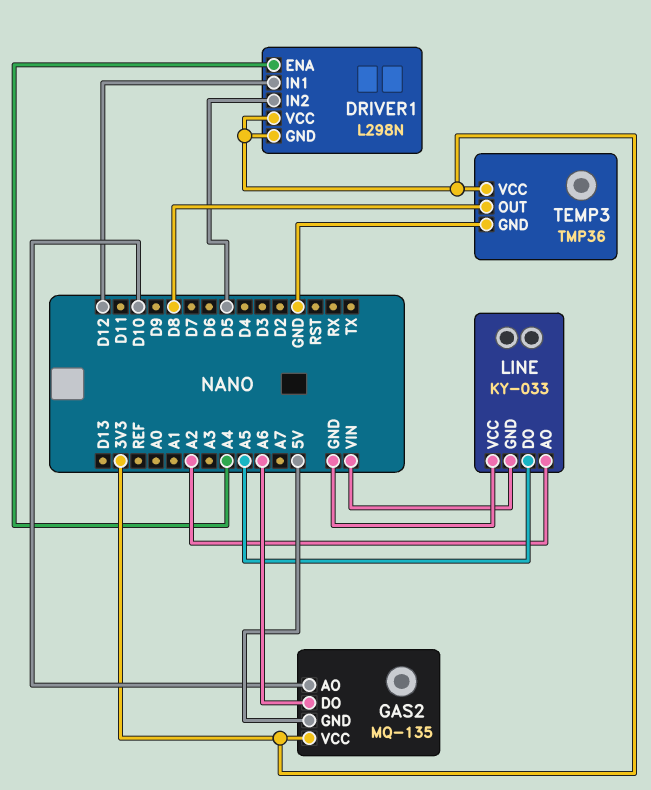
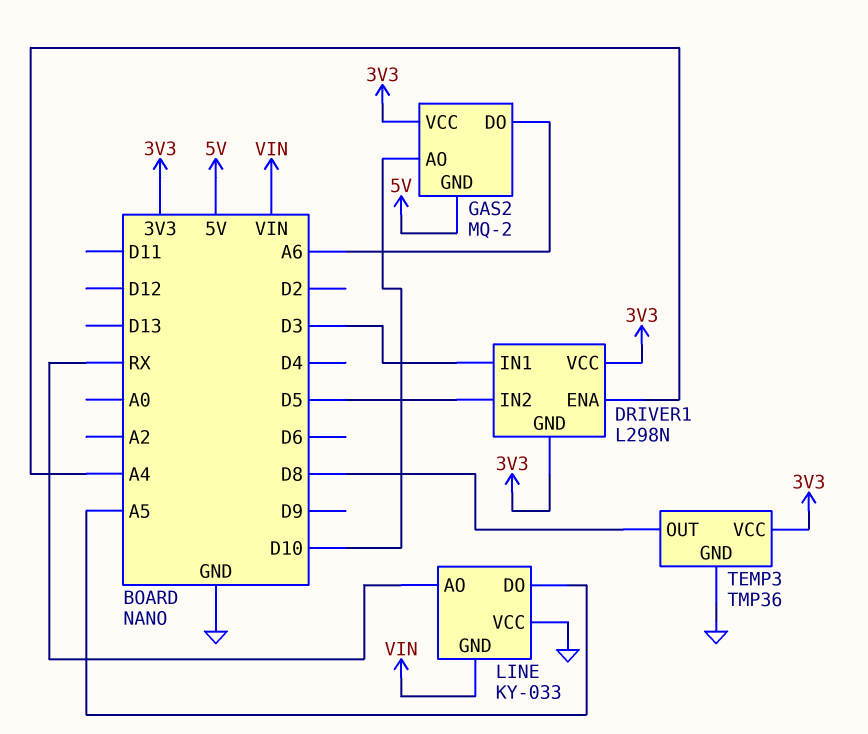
DRIVER1 pin IN1: D12 -> D3
GAS2: MQ-135 -> MQ-2
LINE pin AO: A2 -> RX

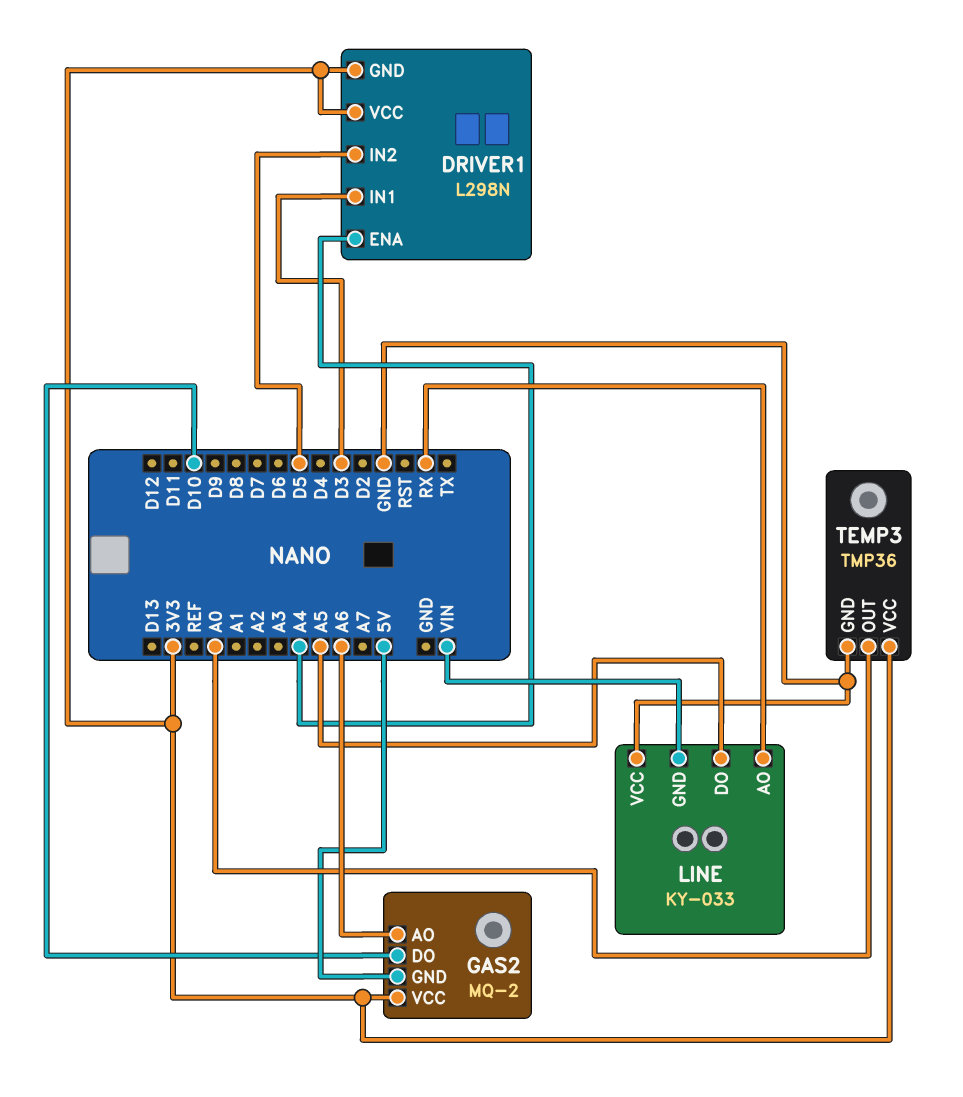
GAS2 pin AO: D10 -> A6
GAS2 pin DO: A6 -> D10
TEMP3 pin OUT: D8 -> A0

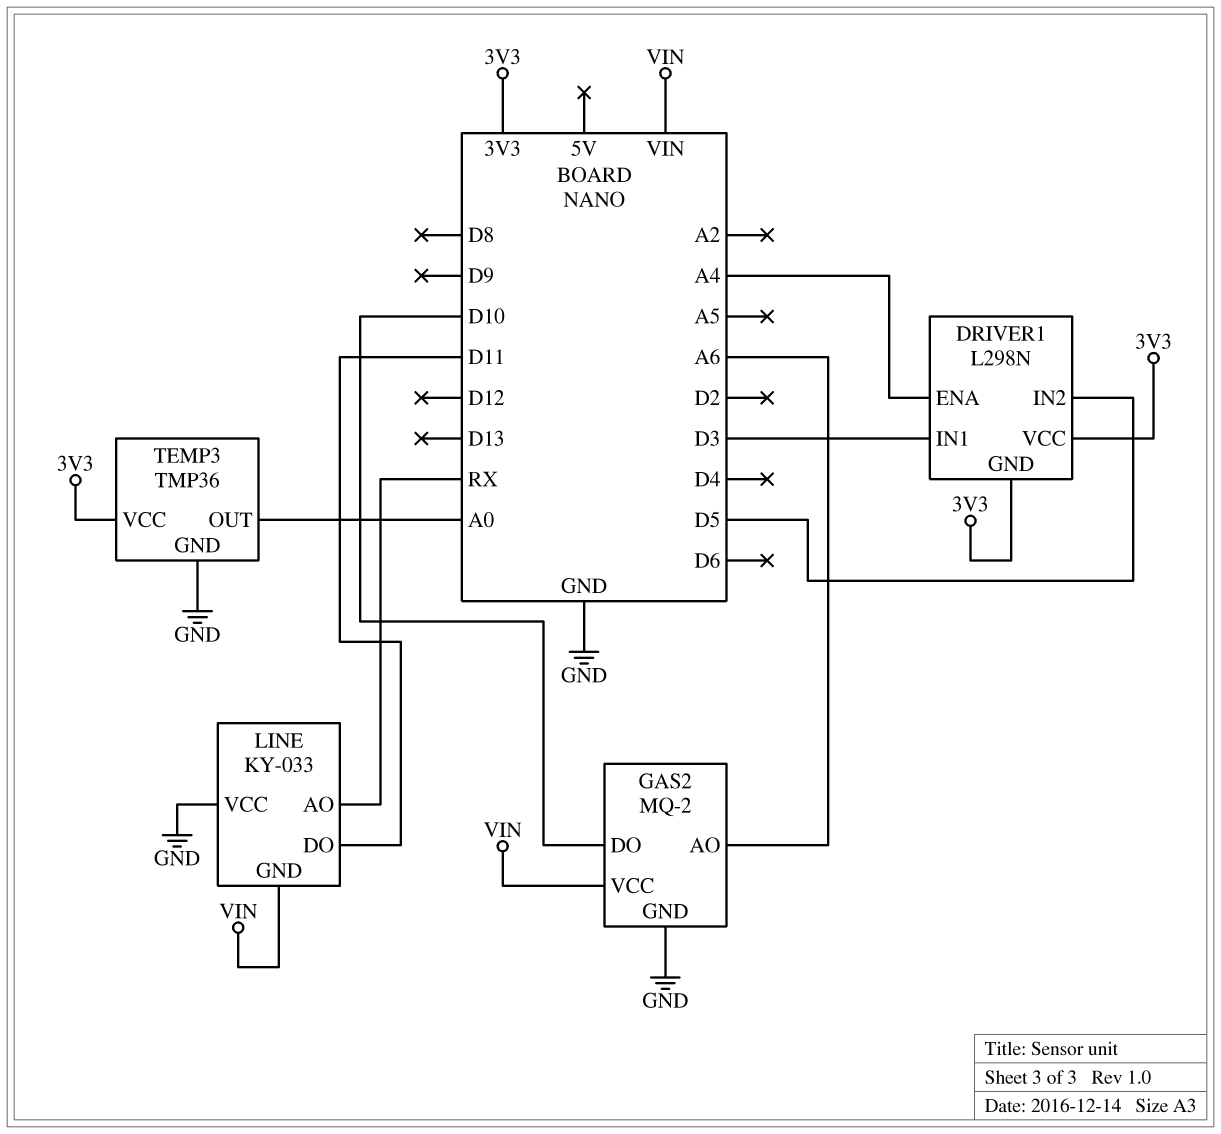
GAS2 pin GND: 5V -> GND
GAS2 pin VCC: 3V3 -> VIN
LINE pin DO: A5 -> D11

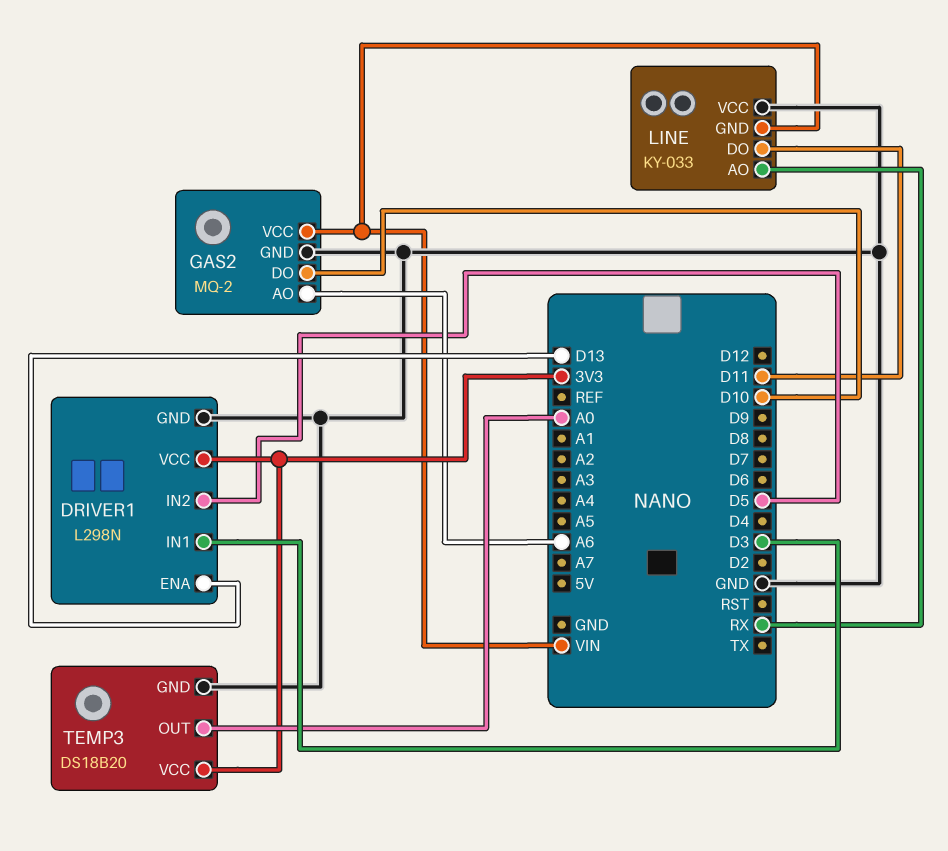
DRIVER1 pin ENA: A4 -> D13
DRIVER1 pin GND: 3V3 -> GND
TEMP3: TMP36 -> DS18B20

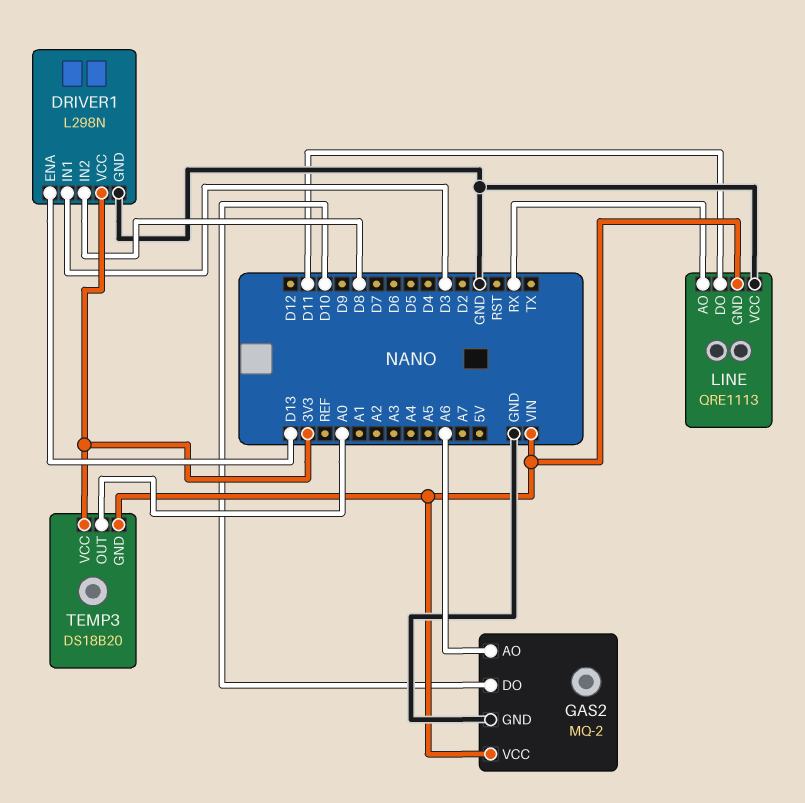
DRIVER1 pin IN2: D5 -> D8
LINE: KY-033 -> QRE1113
TEMP3 pin GND: GND -> VIN

